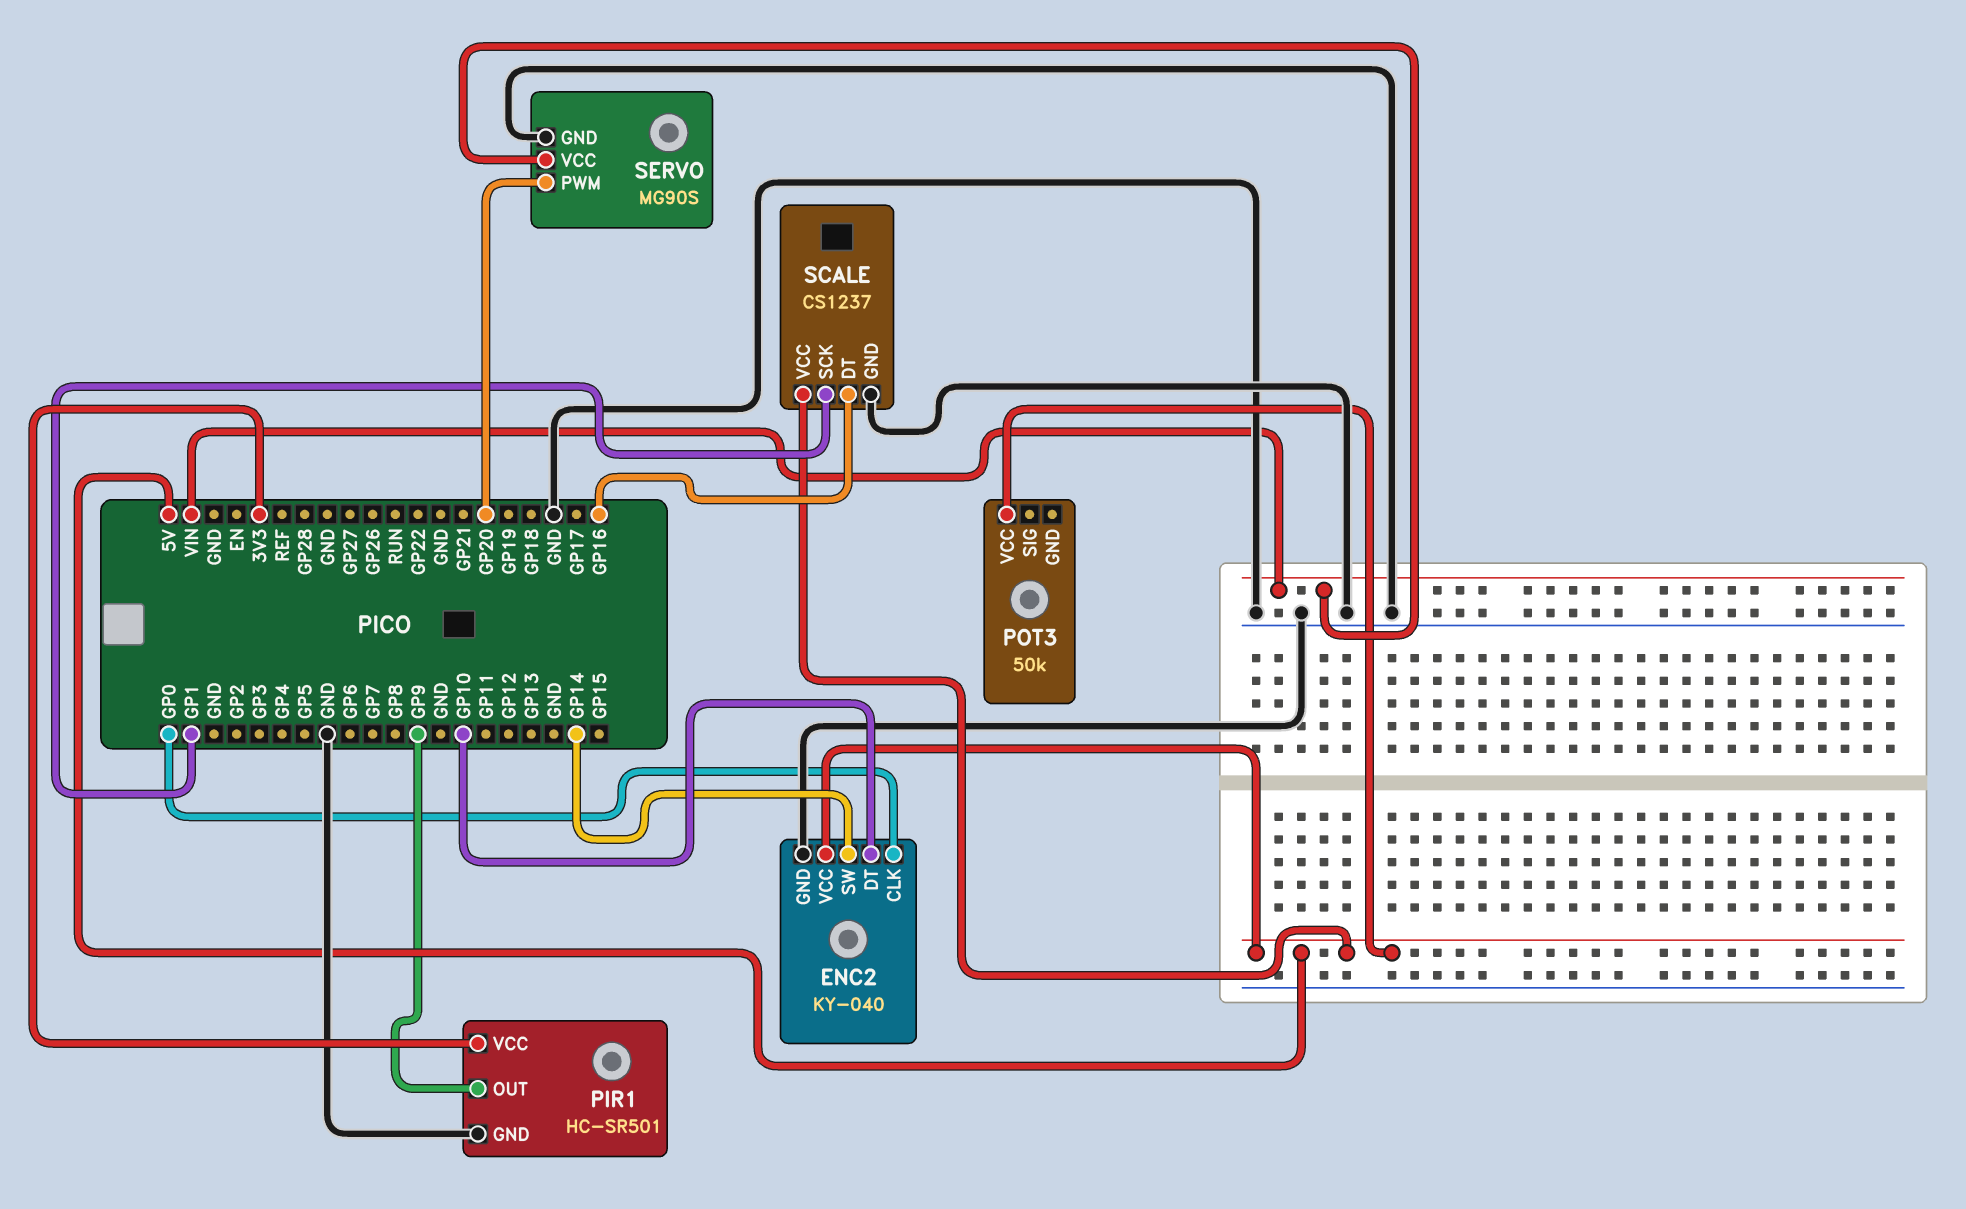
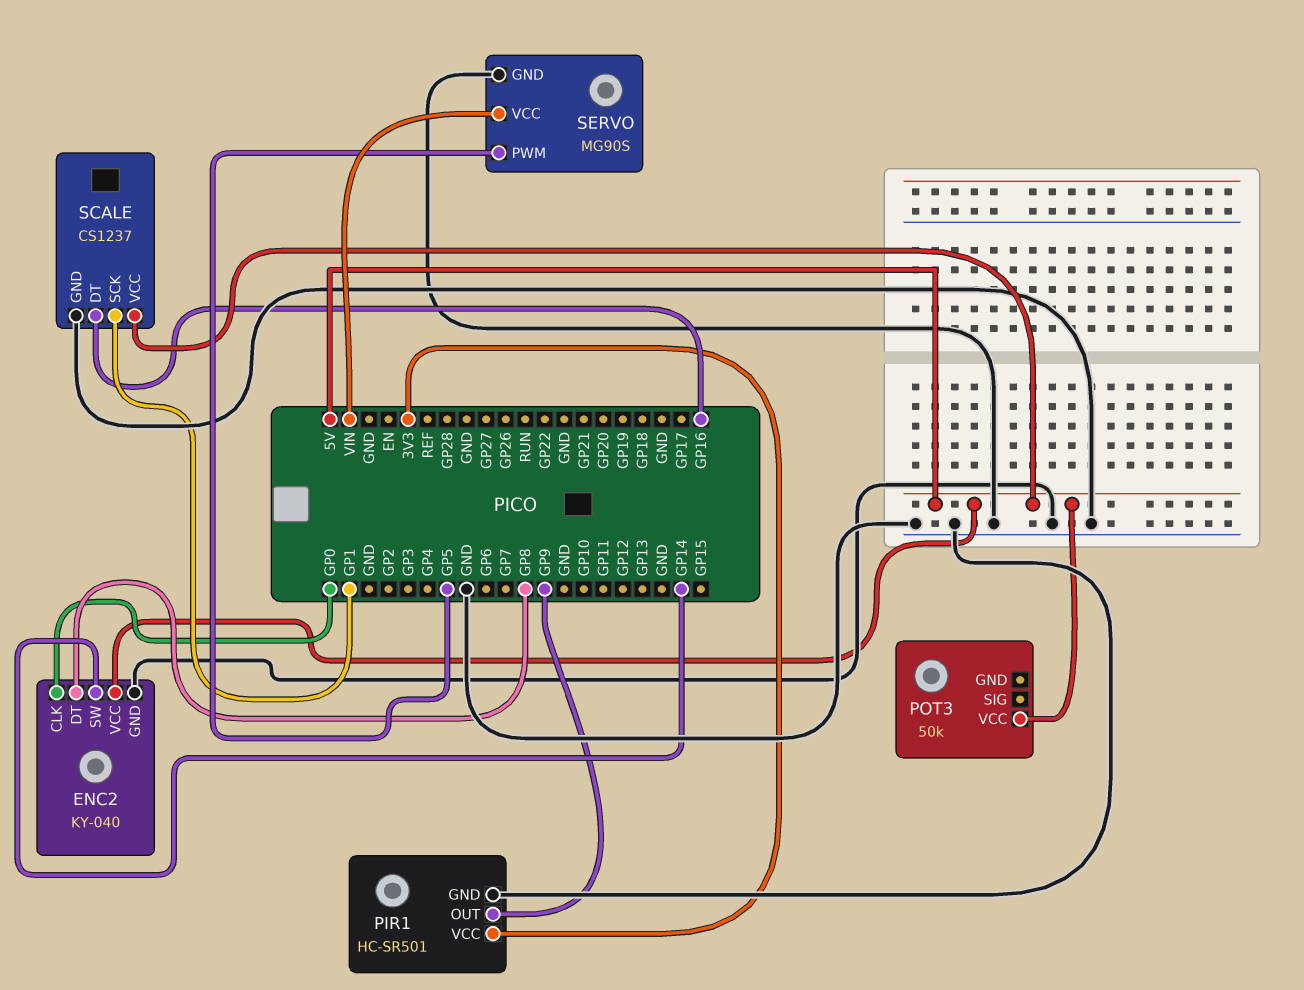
ENC2 pin DT: GP10 -> GP8
SERVO pin PWM: GP20 -> GP5

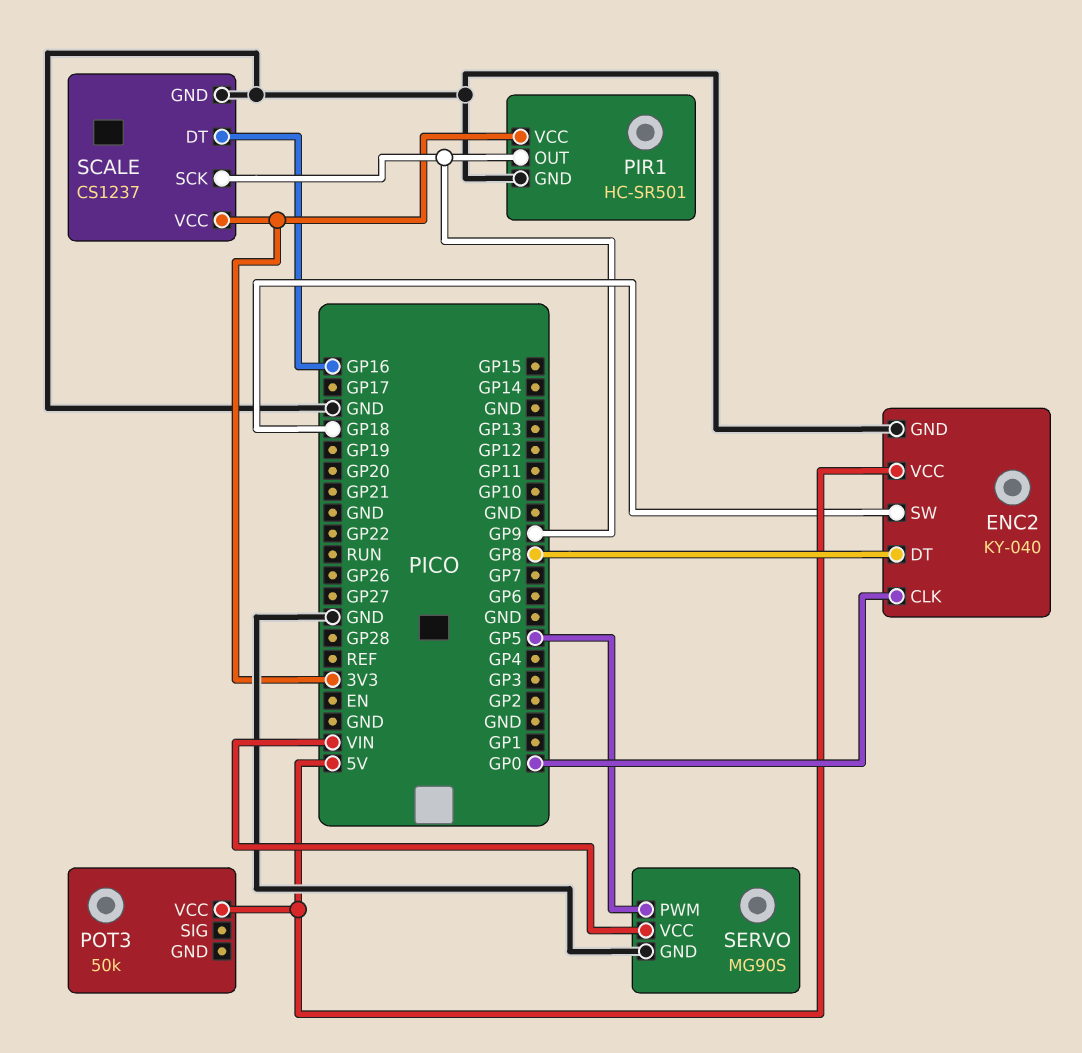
ENC2 pin SW: GP14 -> GP18
SCALE pin SCK: GP1 -> GP9
SCALE pin VCC: 5V -> 3V3

